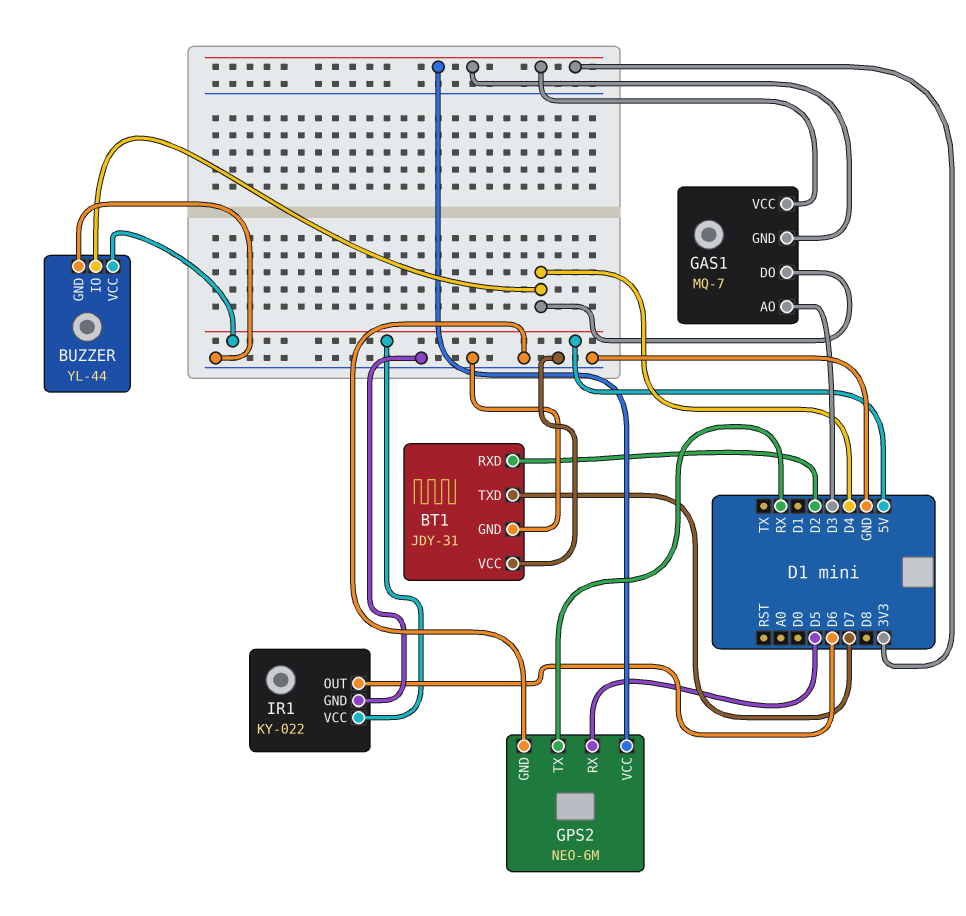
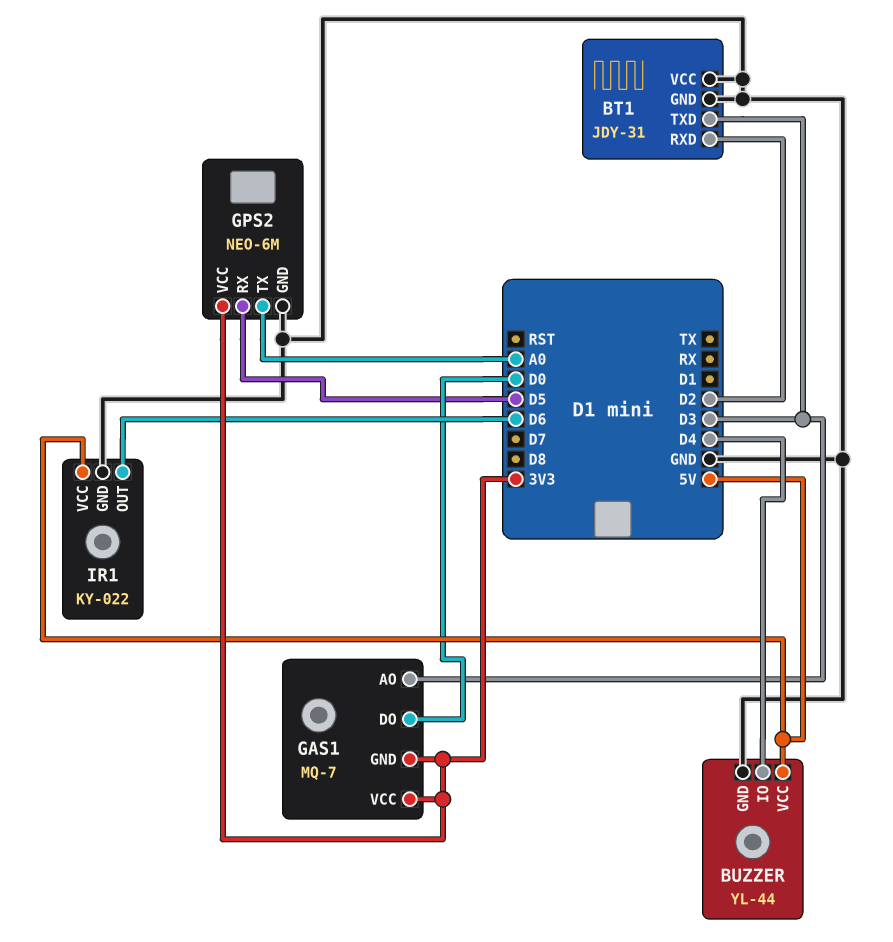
BT1 pin TXD: D7 -> D3
GAS1 pin DO: D4 -> D0
GPS2 pin TX: RX -> A0

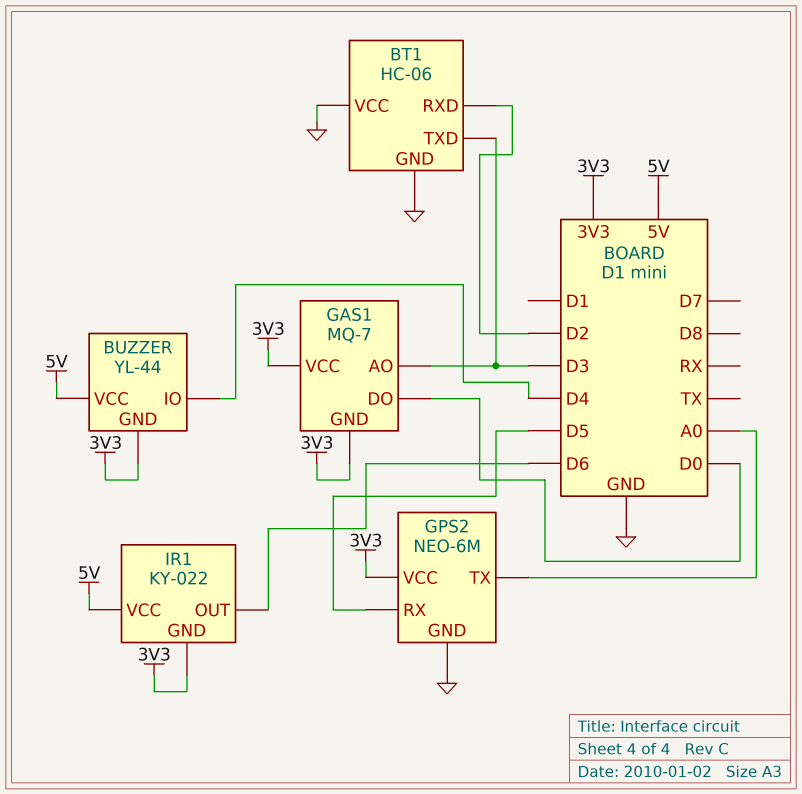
BT1: JDY-31 -> HC-06
BUZZER pin GND: GND -> 3V3
IR1 pin GND: GND -> 3V3

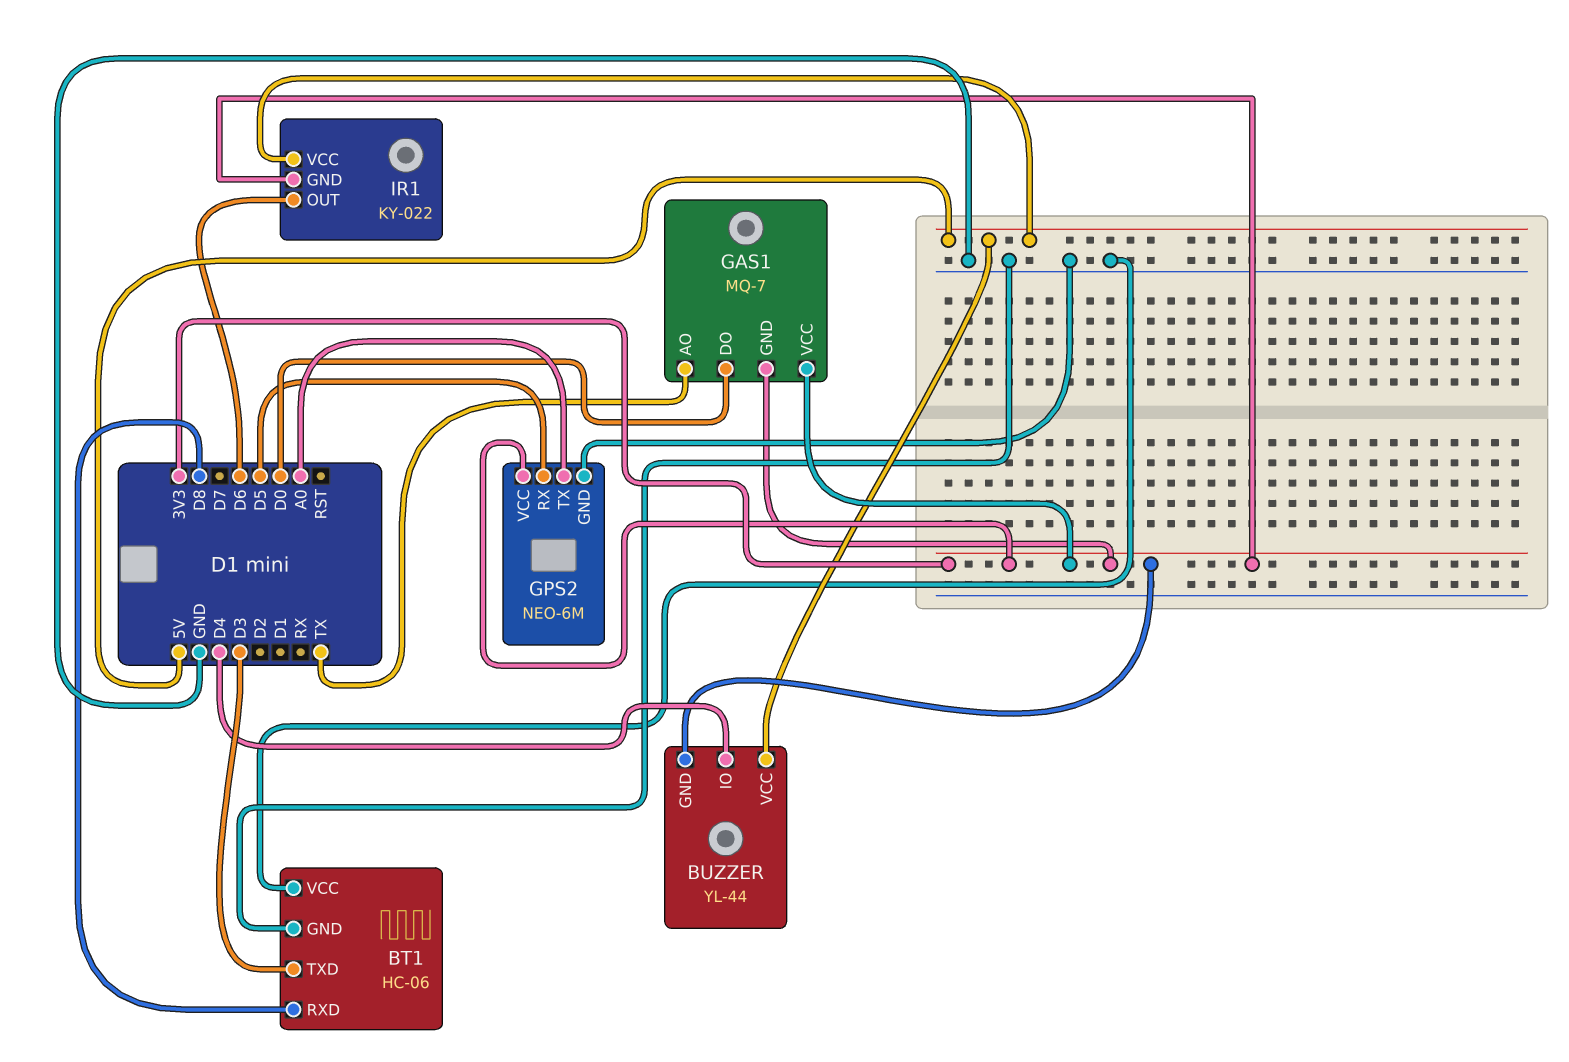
BT1 pin RXD: D2 -> D8
GAS1 pin AO: D3 -> TX

